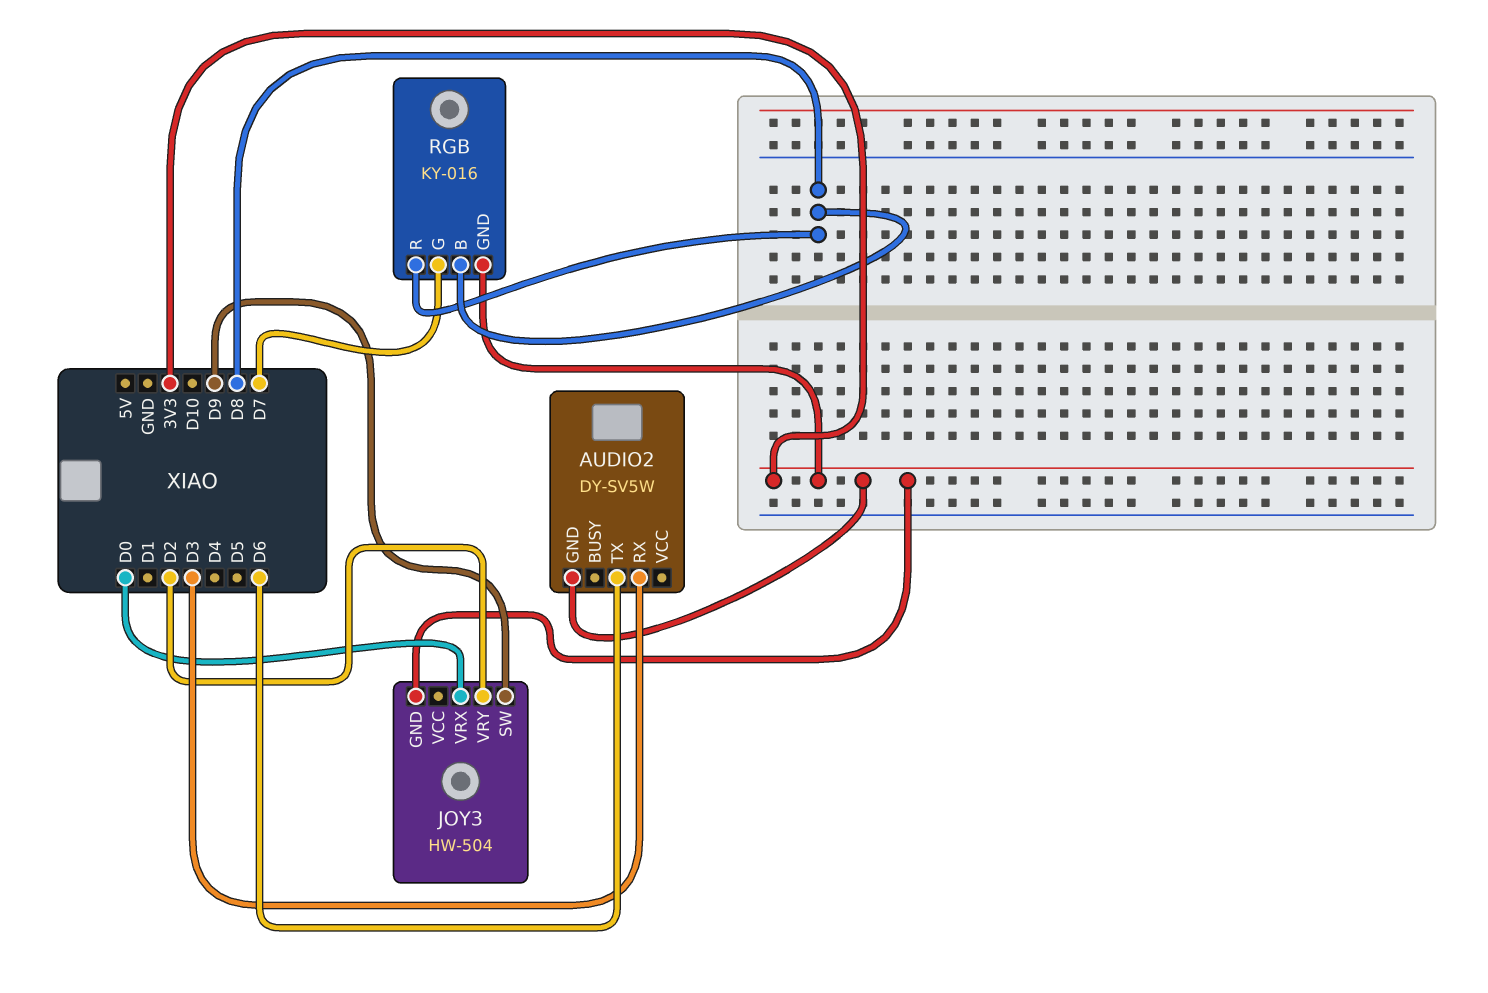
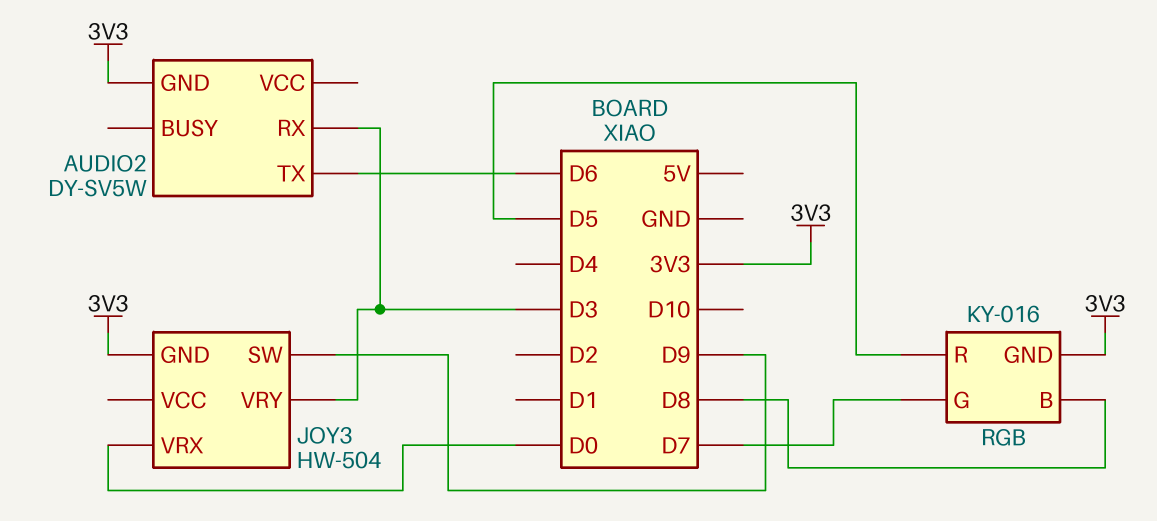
JOY3 pin VRY: D2 -> D3
RGB pin R: D8 -> D5

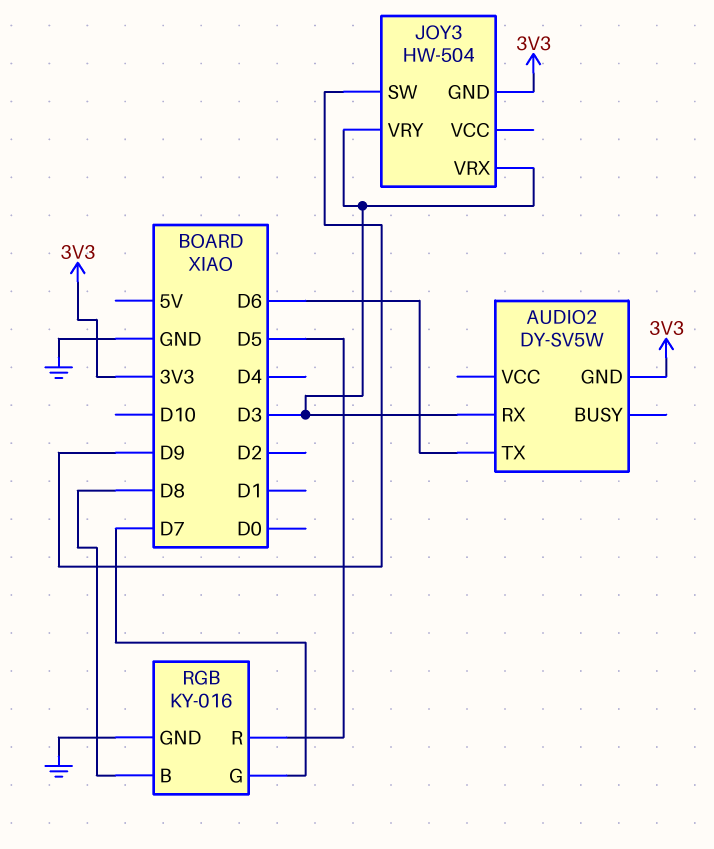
JOY3 pin VRX: D0 -> D3
RGB pin GND: 3V3 -> GND

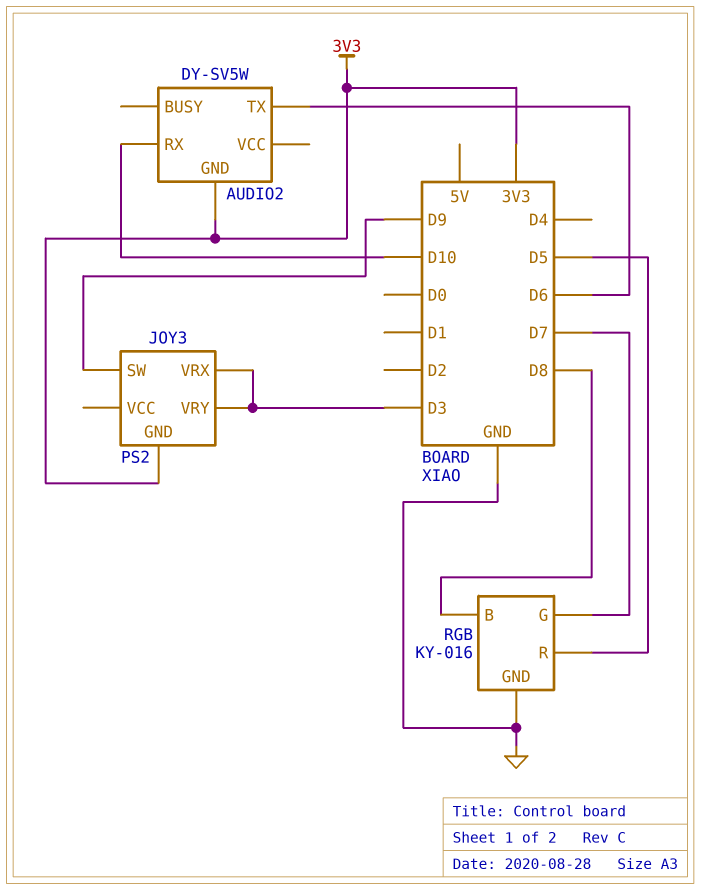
AUDIO2 pin RX: D3 -> D10
JOY3: HW-504 -> PS2

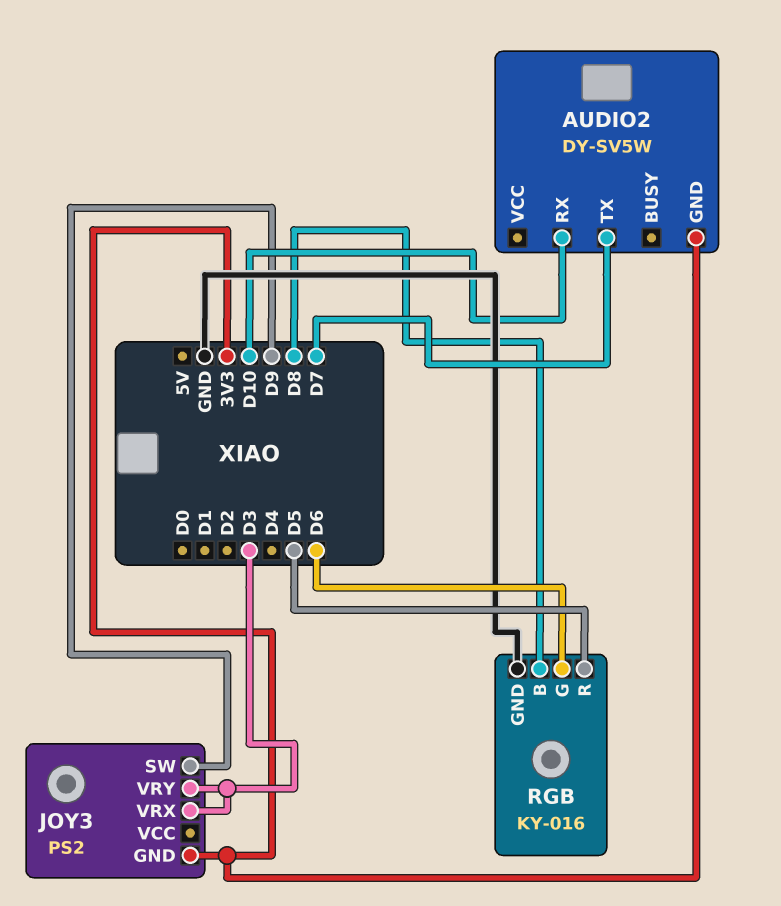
AUDIO2 pin TX: D6 -> D7
RGB pin G: D7 -> D6

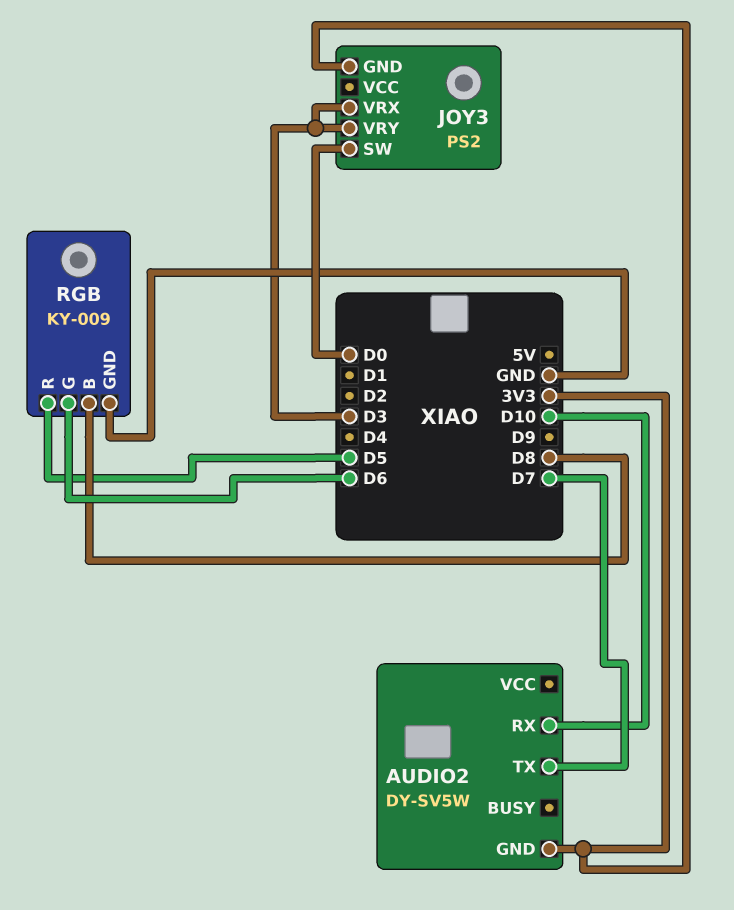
JOY3 pin SW: D9 -> D0
RGB: KY-016 -> KY-009

